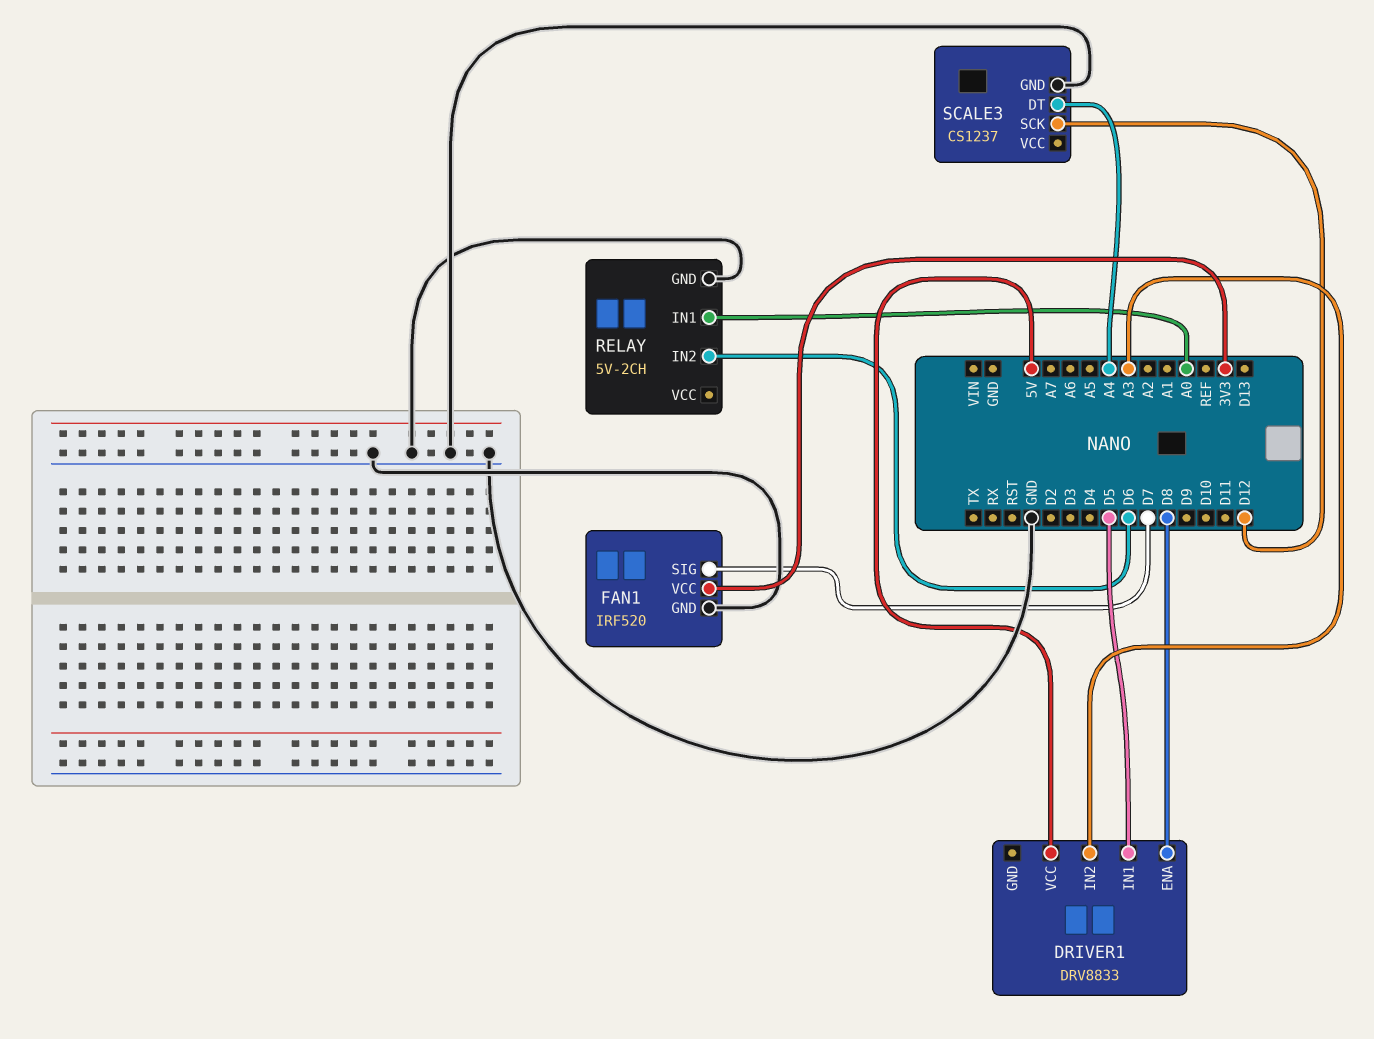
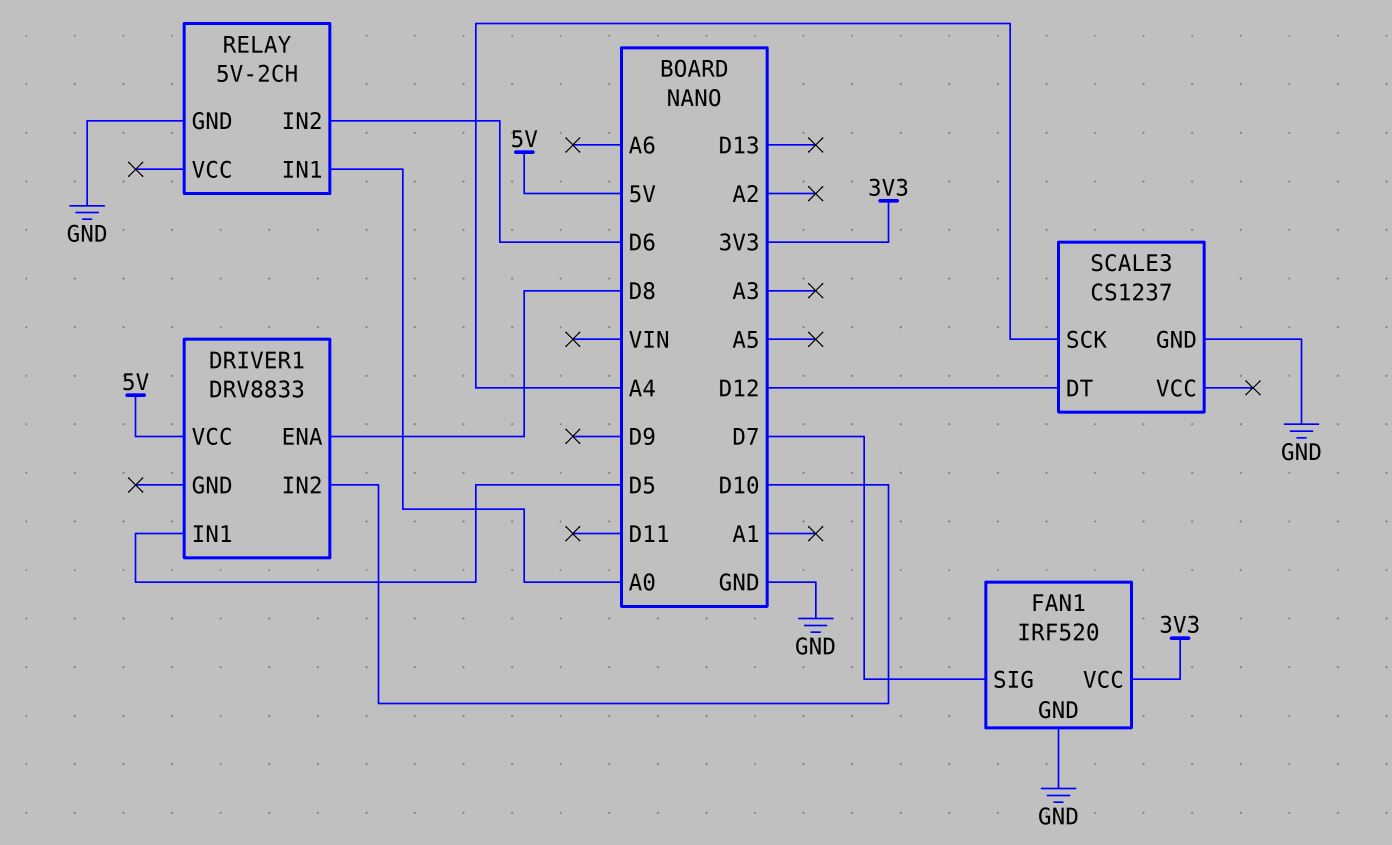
DRIVER1 pin IN2: A3 -> D10
SCALE3 pin DT: A4 -> D12
SCALE3 pin SCK: D12 -> A4

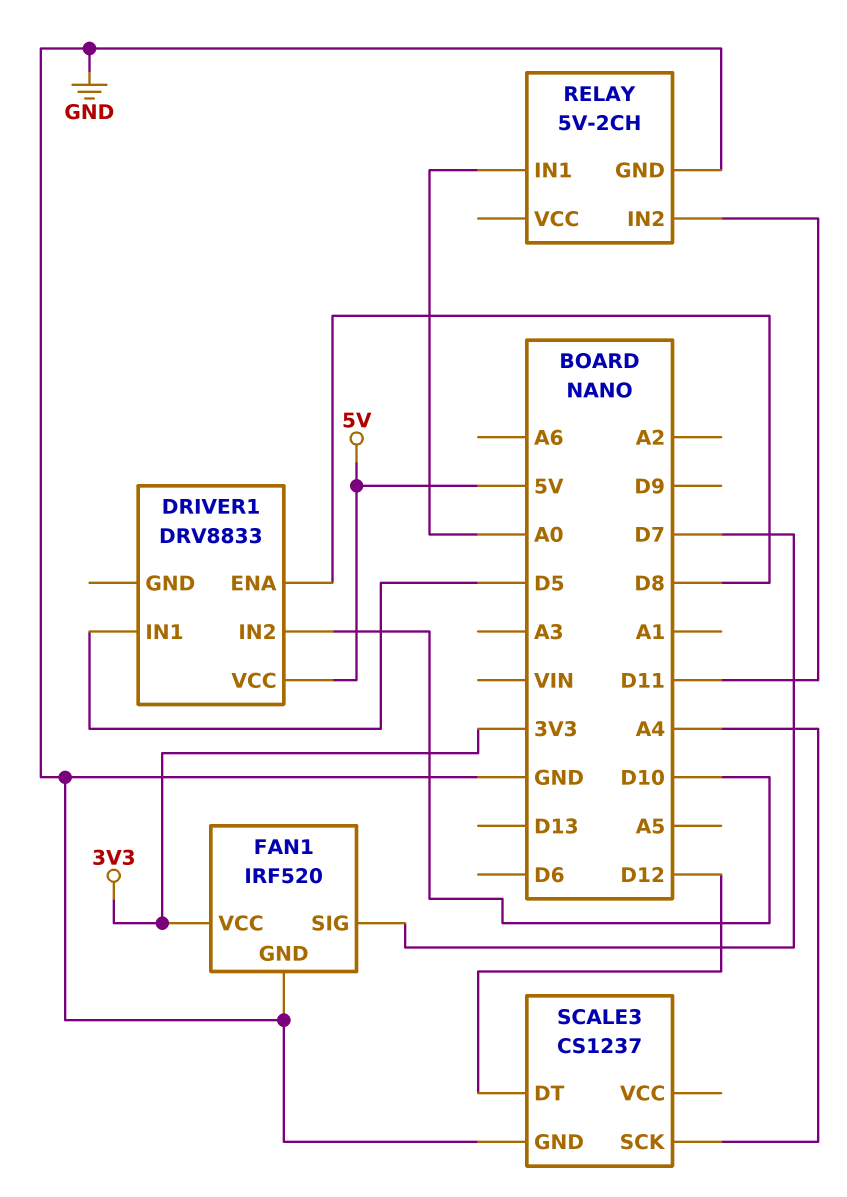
RELAY pin IN2: D6 -> D11

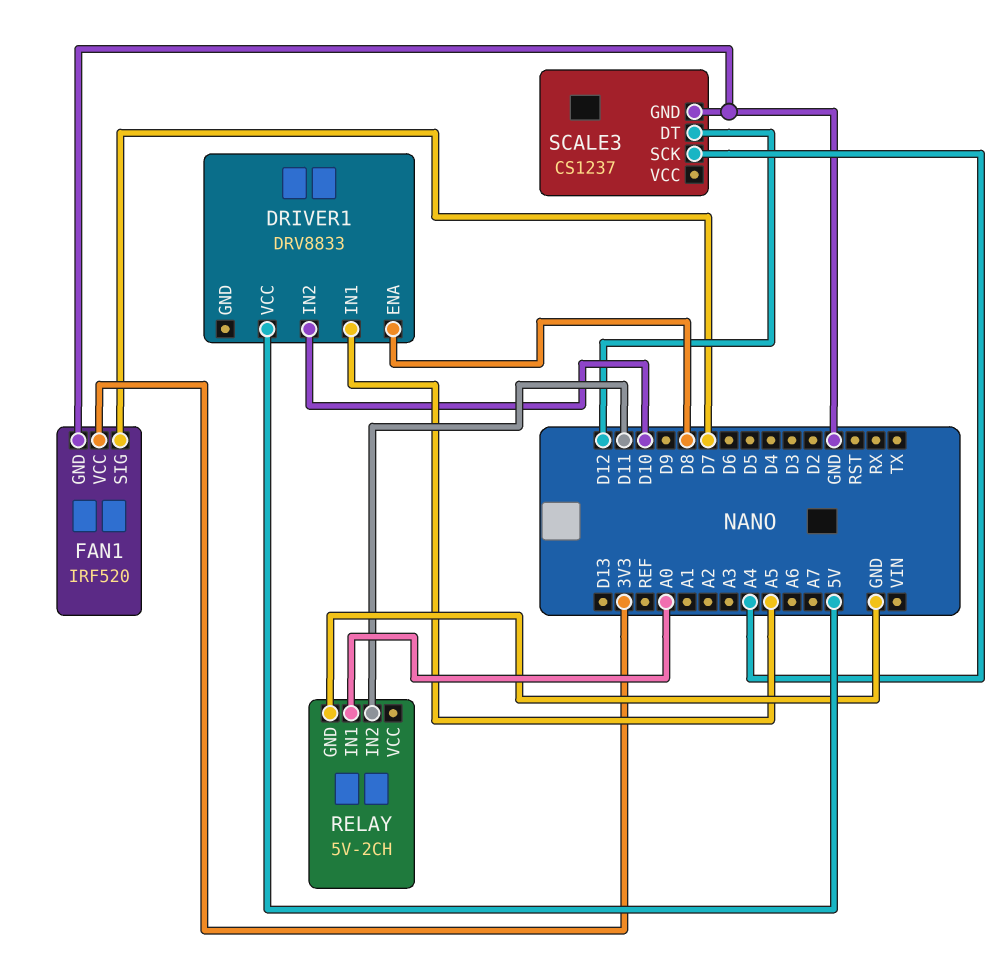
DRIVER1 pin IN1: D5 -> A5

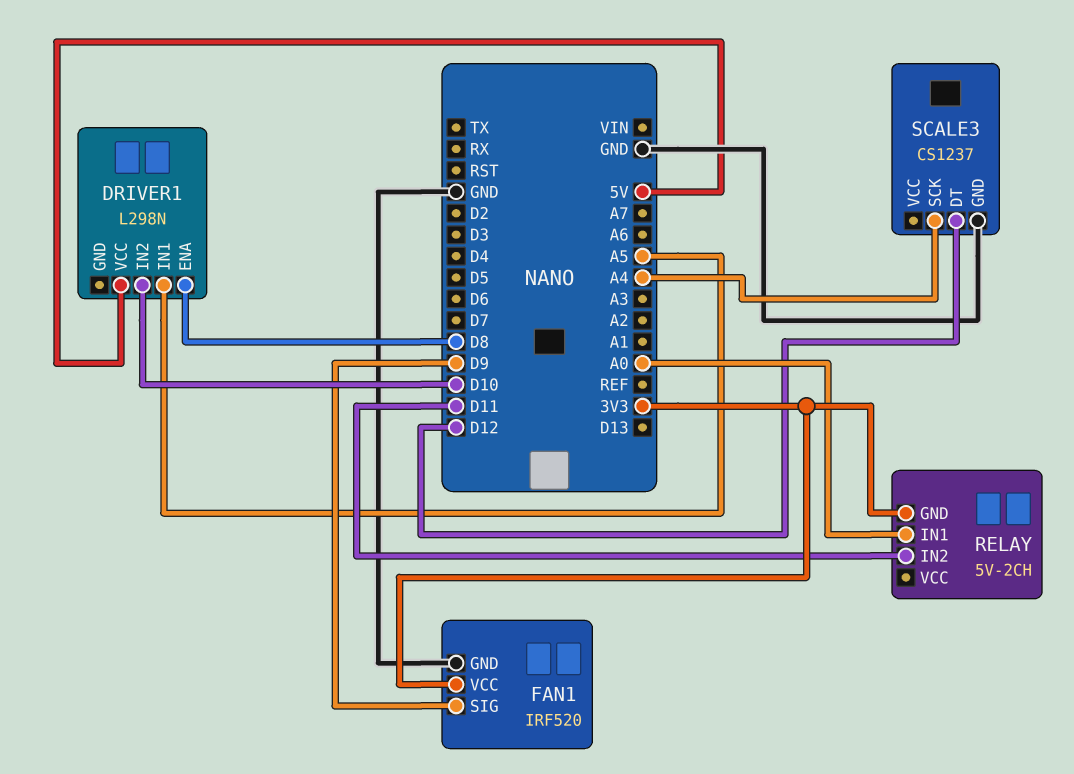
DRIVER1: DRV8833 -> L298N
FAN1 pin SIG: D7 -> D9
RELAY pin GND: GND -> 3V3

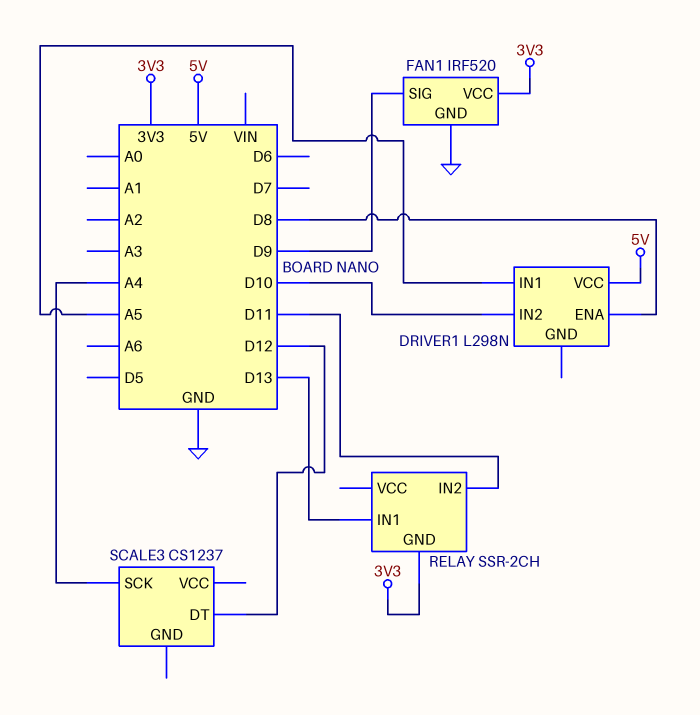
RELAY: 5V-2CH -> SSR-2CH
RELAY pin IN1: A0 -> D13
SCALE3 pin GND: GND -> none

